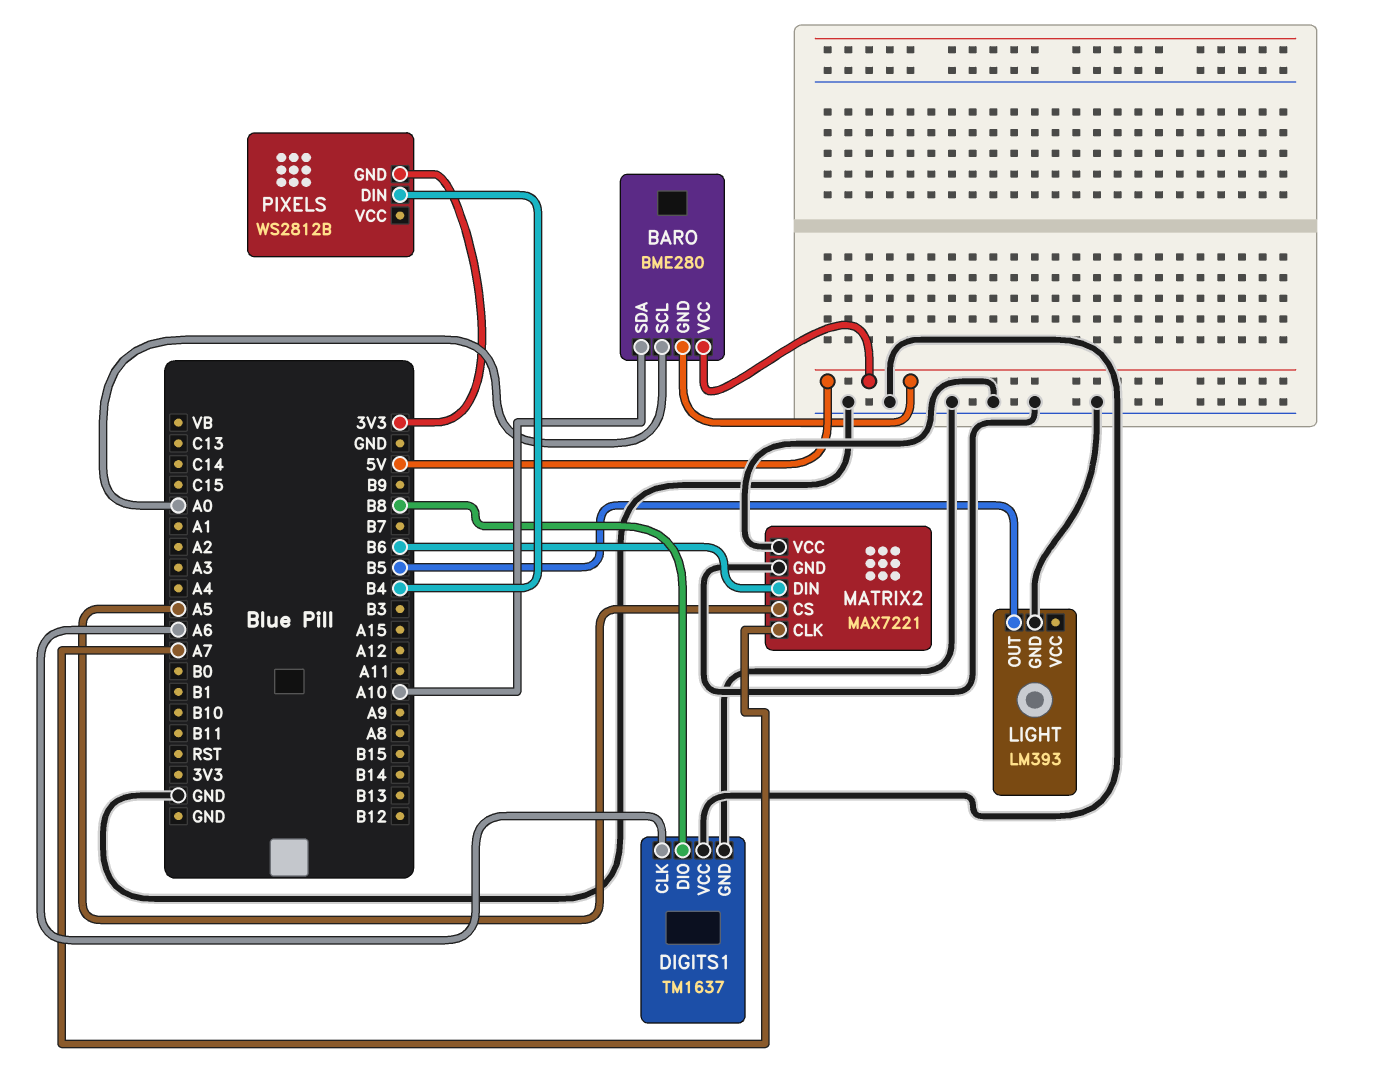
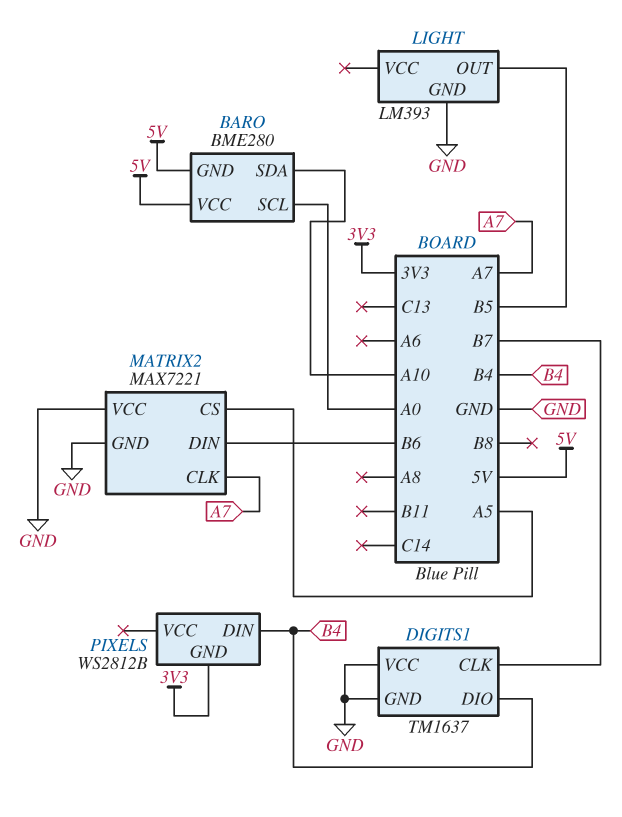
DIGITS1 pin CLK: A6 -> B7
DIGITS1 pin DIO: B8 -> B4

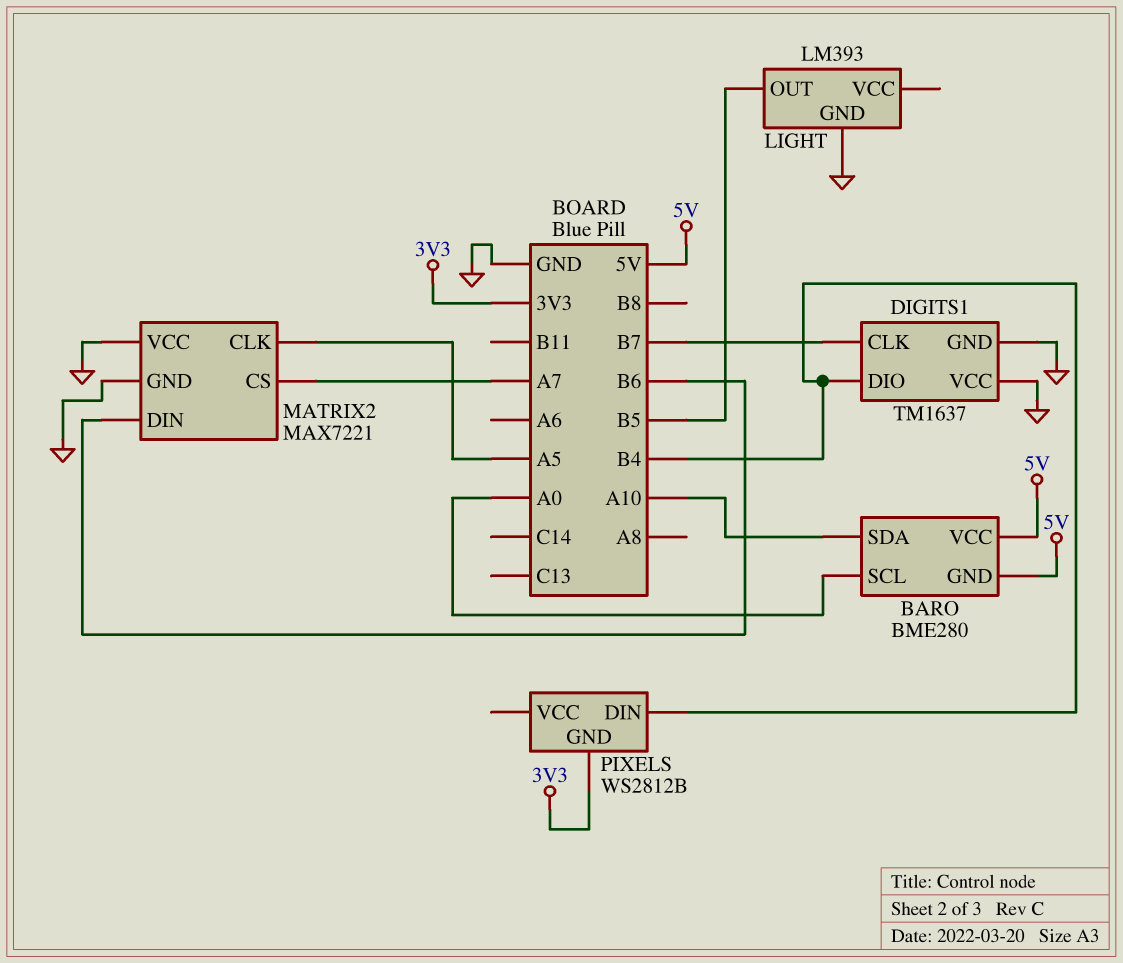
MATRIX2 pin CLK: A7 -> A5
MATRIX2 pin CS: A5 -> A7

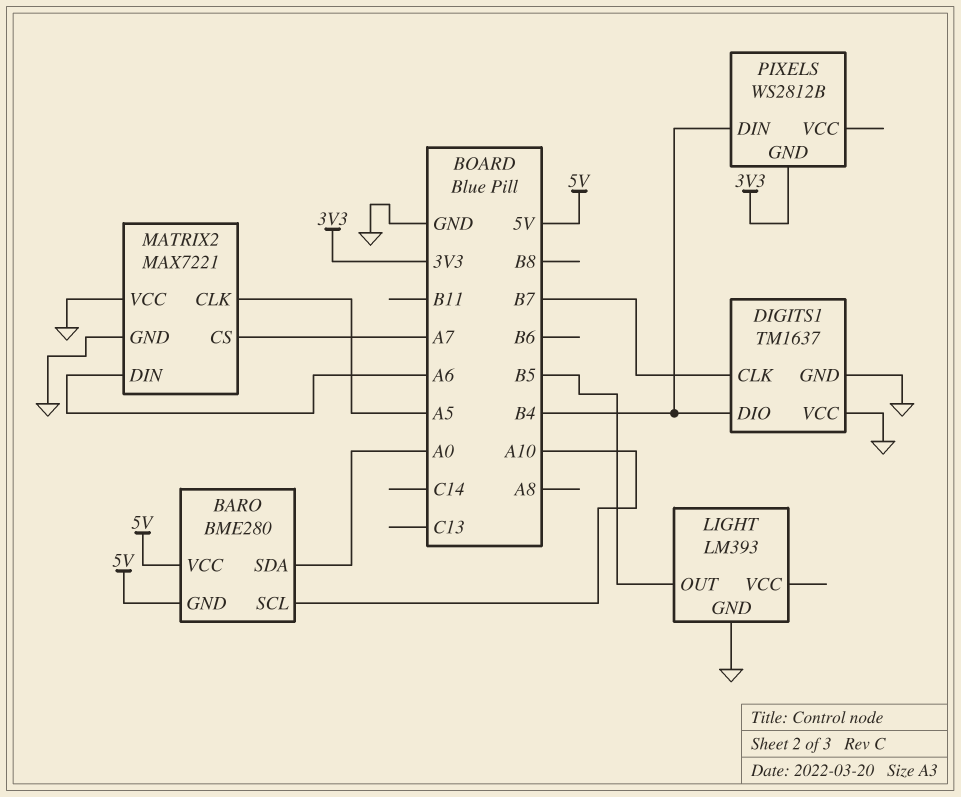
BARO pin SCL: A0 -> A10
BARO pin SDA: A10 -> A0
MATRIX2 pin DIN: B6 -> A6

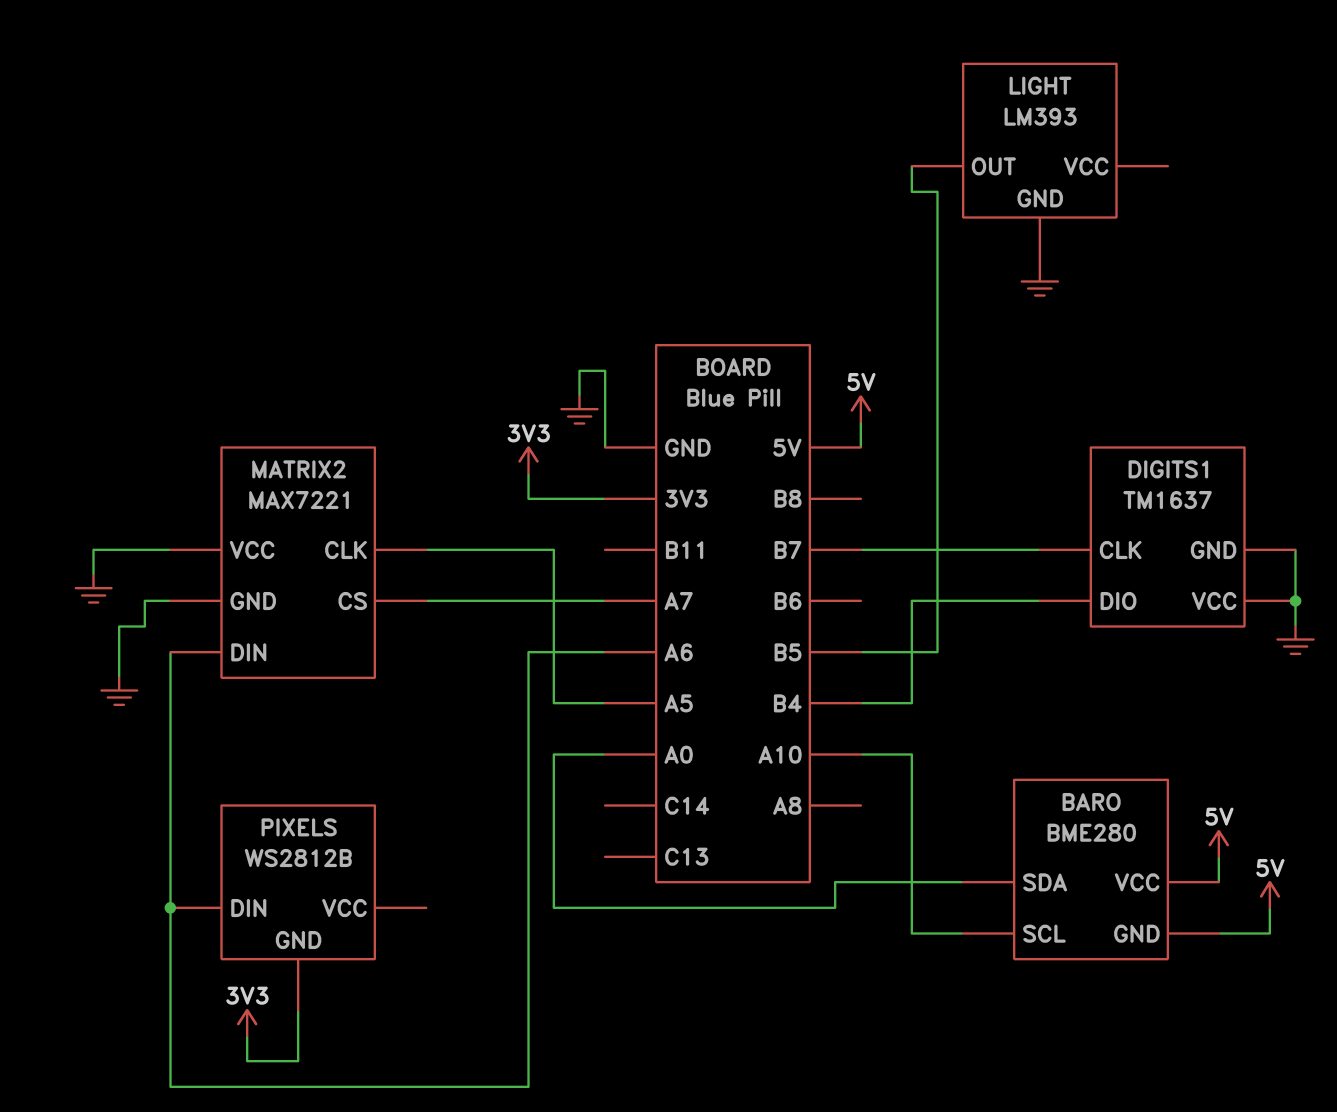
PIXELS pin DIN: B4 -> A6

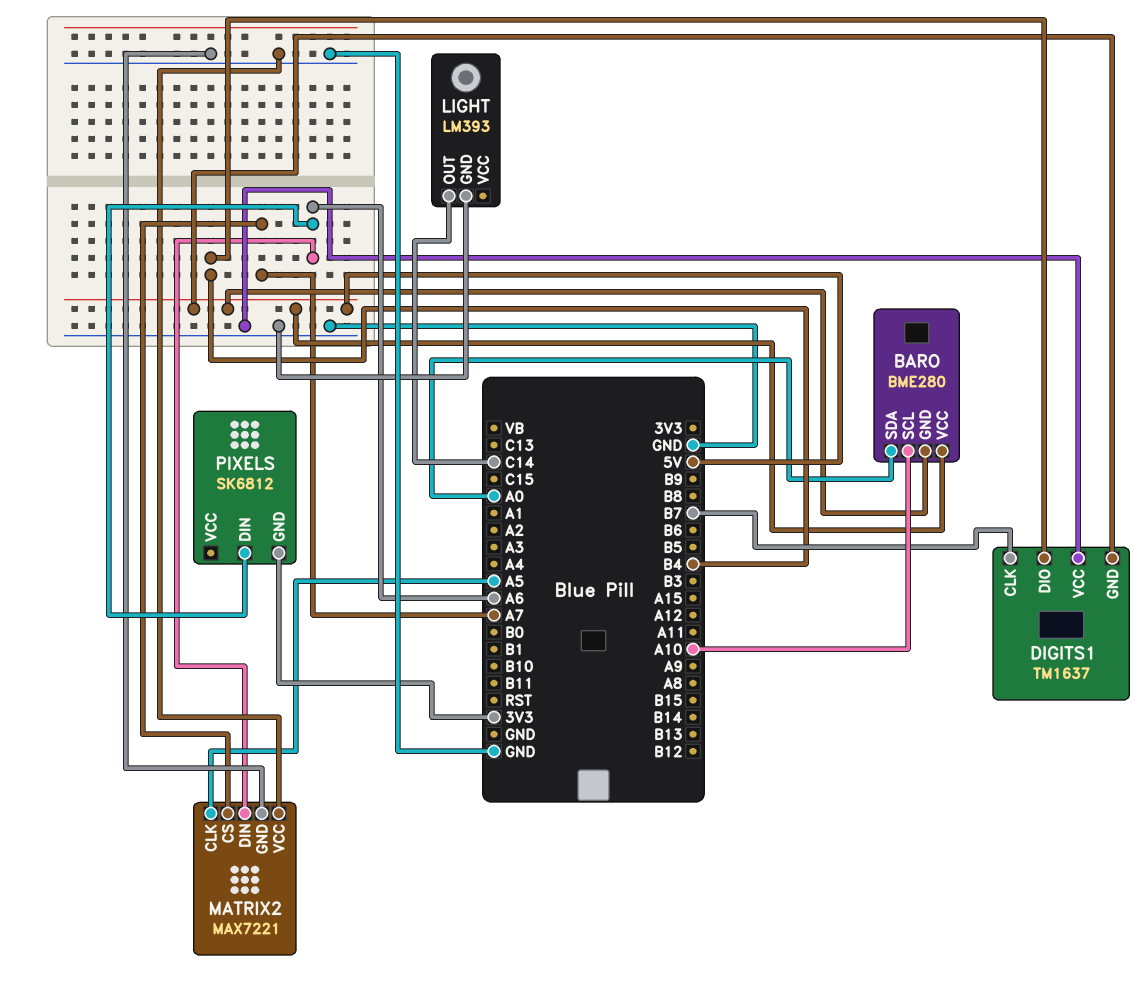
DIGITS1 pin GND: GND -> 5V
LIGHT pin OUT: B5 -> C14
PIXELS: WS2812B -> SK6812

